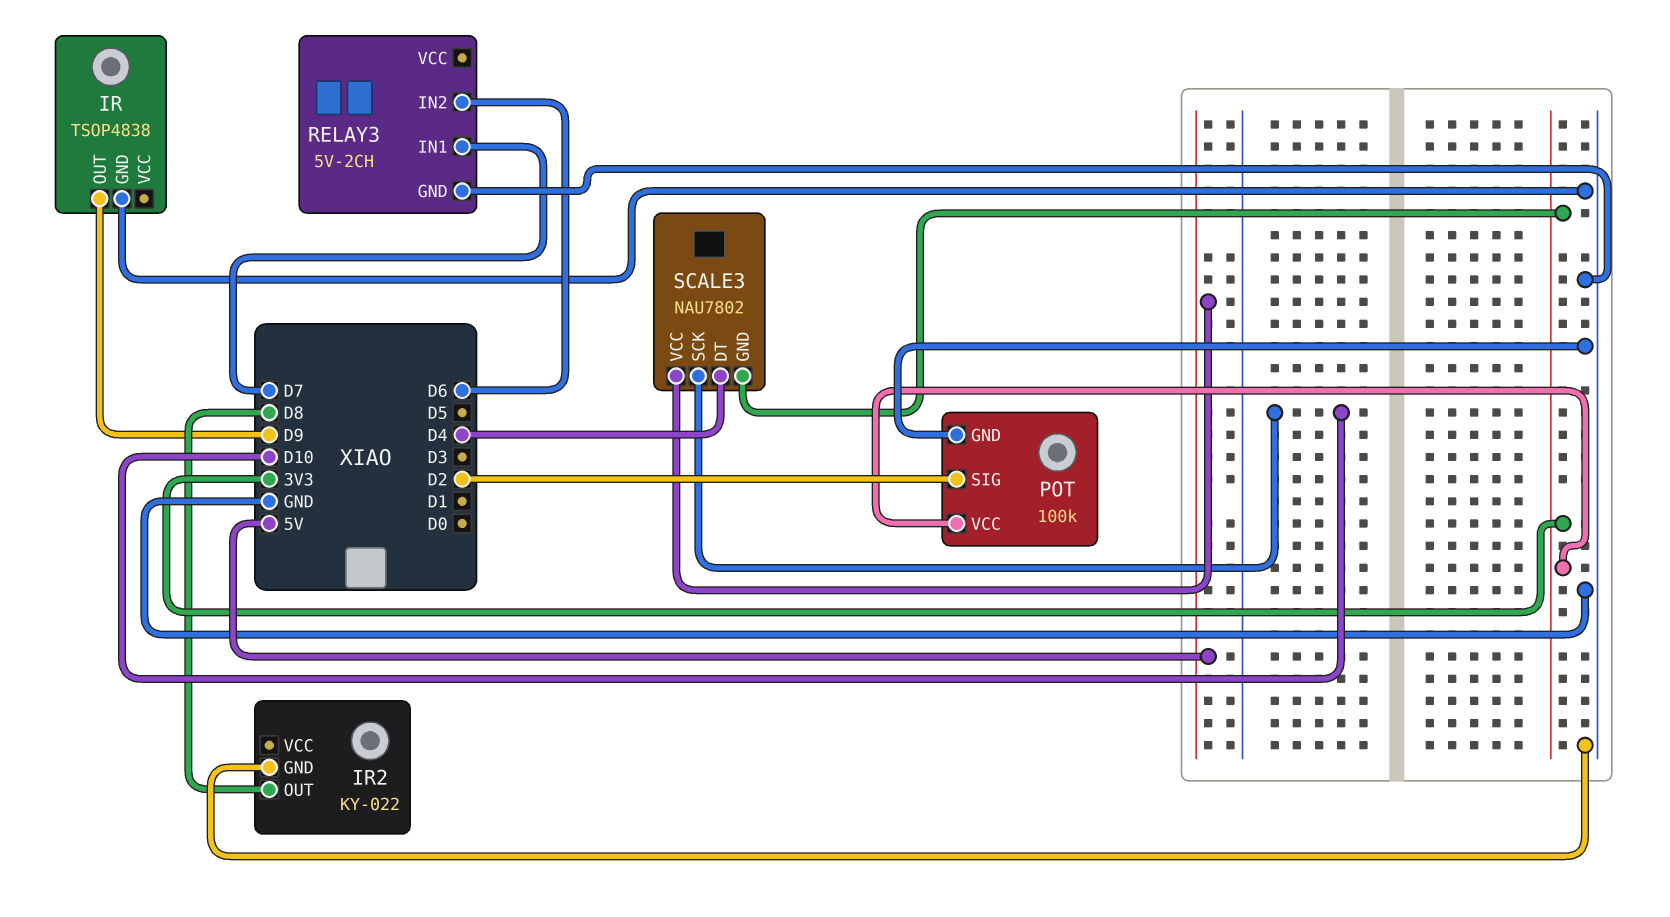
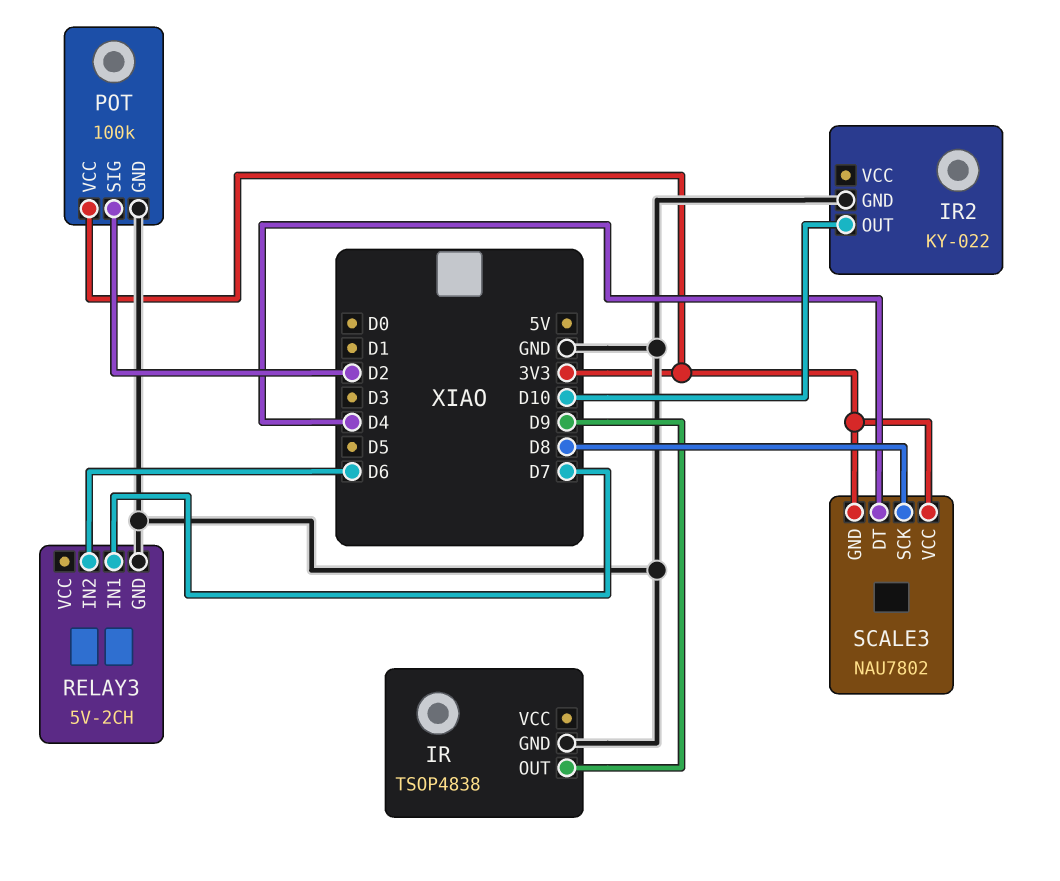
IR2 pin OUT: D8 -> D10
SCALE3 pin SCK: D10 -> D8
SCALE3 pin VCC: 5V -> 3V3

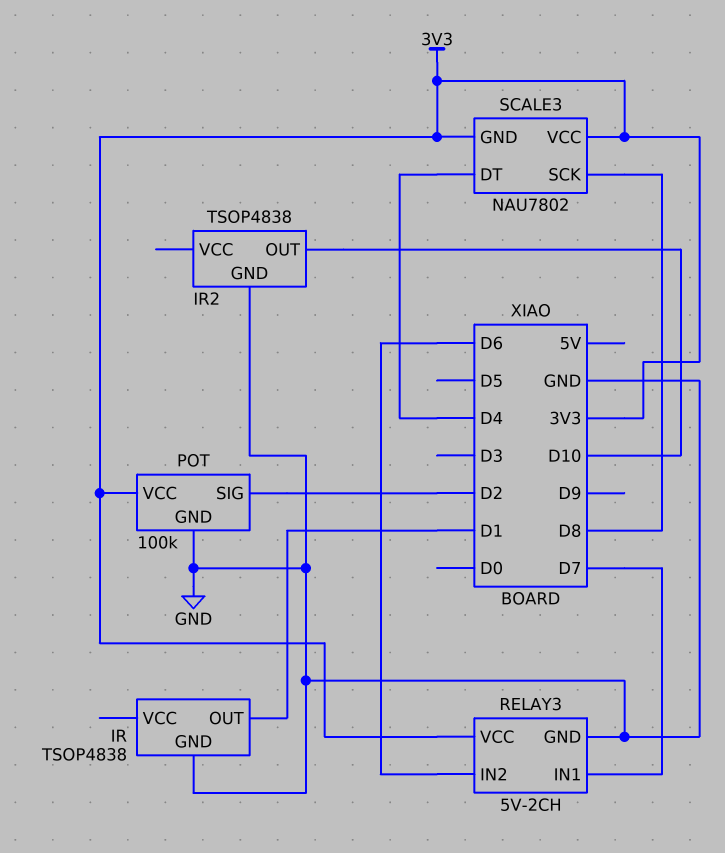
IR pin OUT: D9 -> D1
IR2: KY-022 -> TSOP4838
RELAY3 pin VCC: none -> 3V3

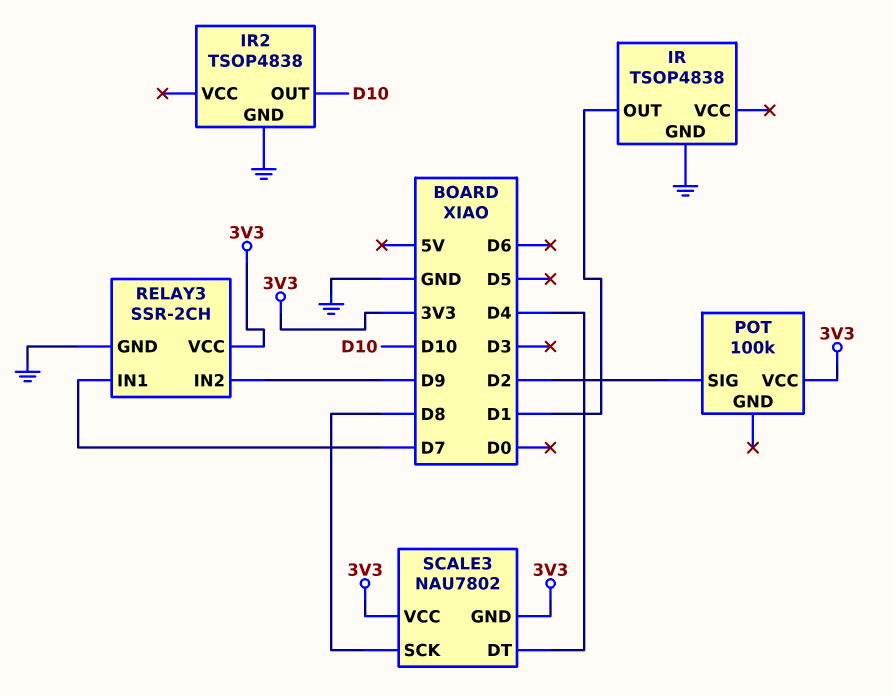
POT pin GND: GND -> none
RELAY3: 5V-2CH -> SSR-2CH
RELAY3 pin IN2: D6 -> D9

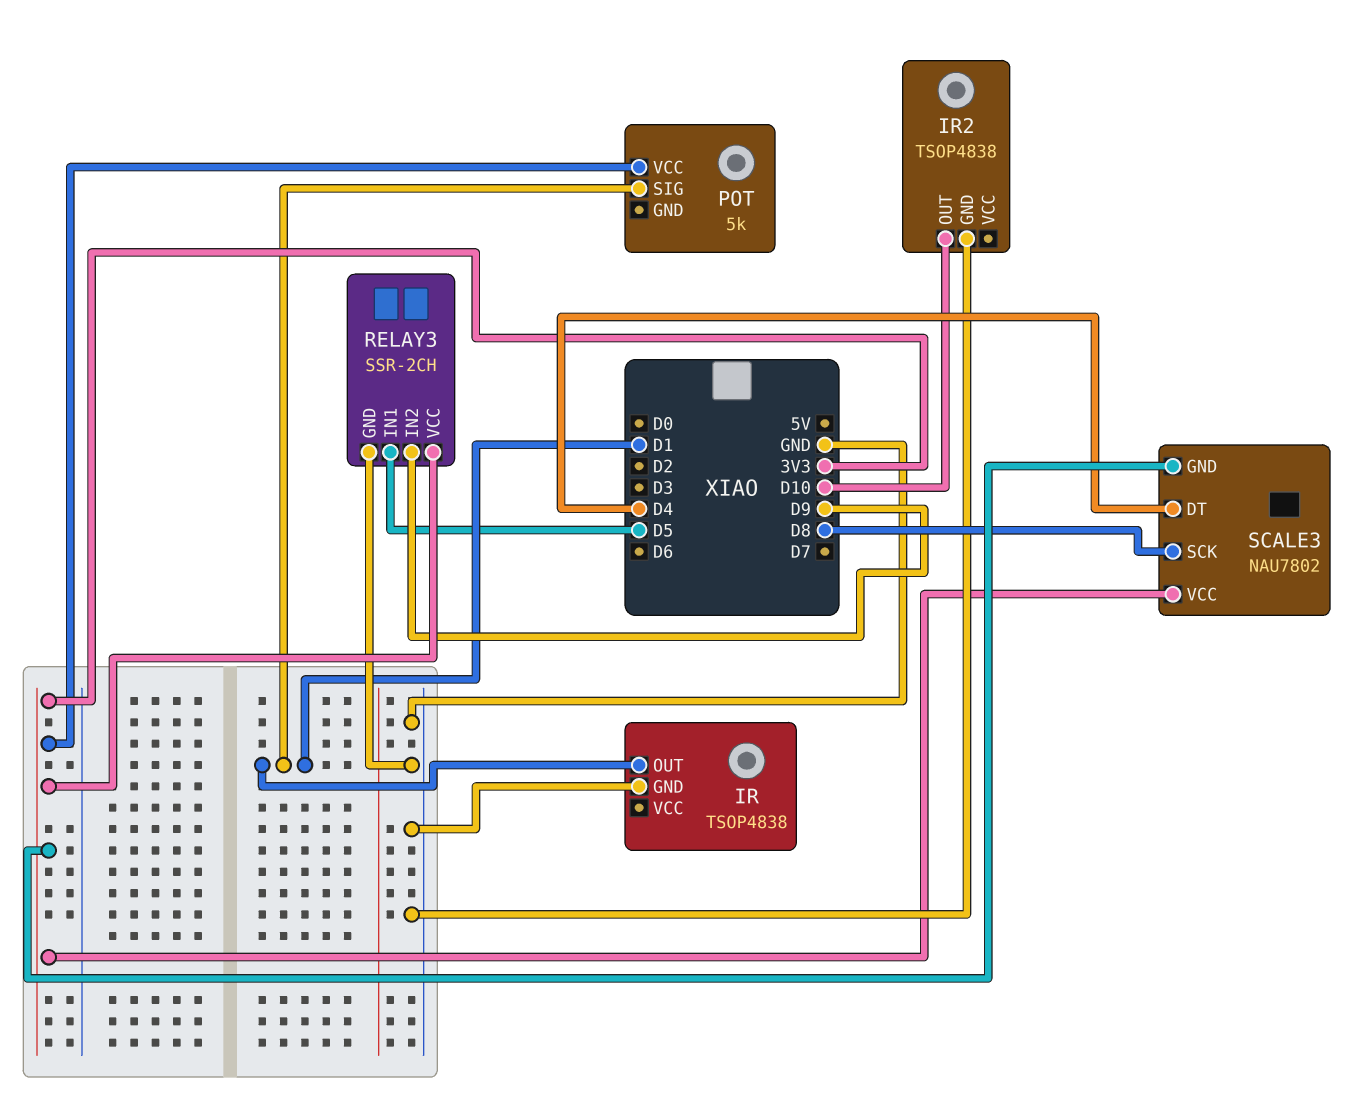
POT: 100k -> 5k
POT pin SIG: D2 -> D1
RELAY3 pin IN1: D7 -> D5

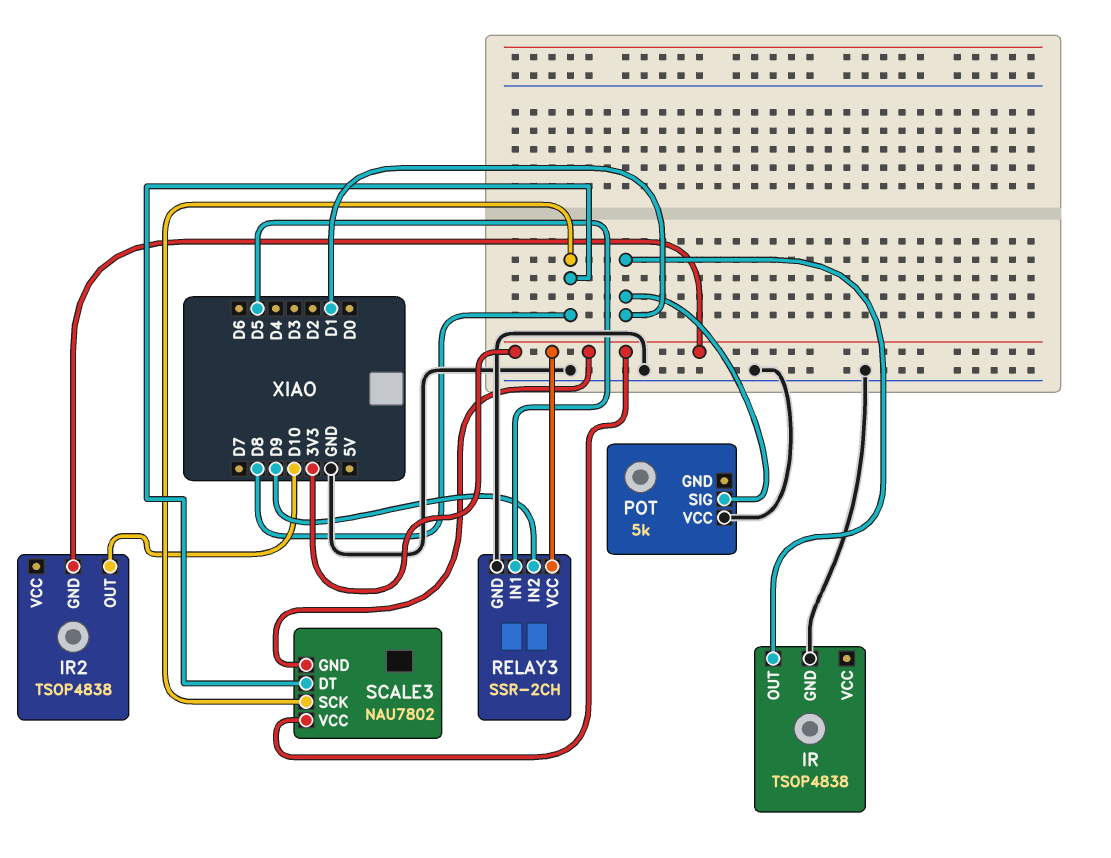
IR2 pin GND: GND -> 3V3
POT pin VCC: 3V3 -> GND
SCALE3 pin DT: D4 -> D8

